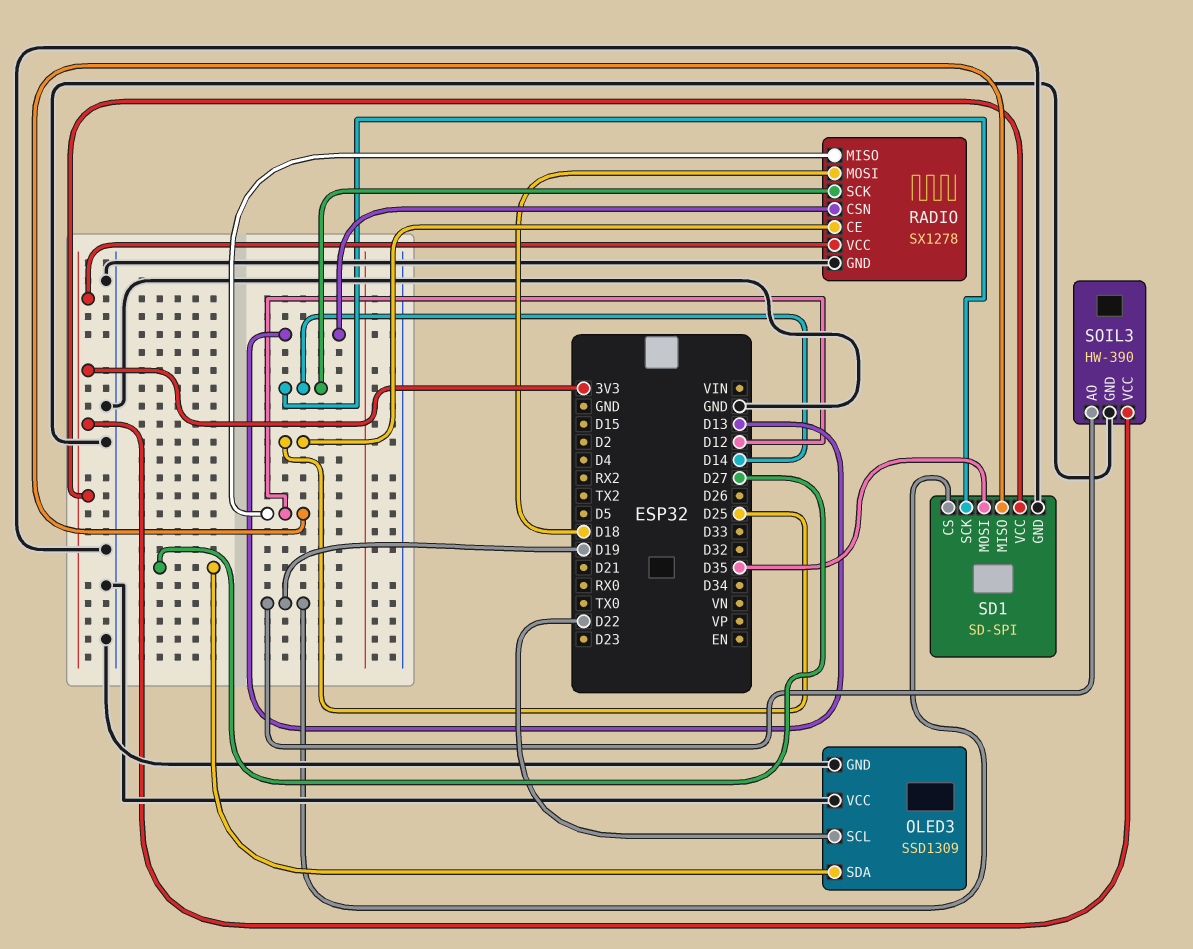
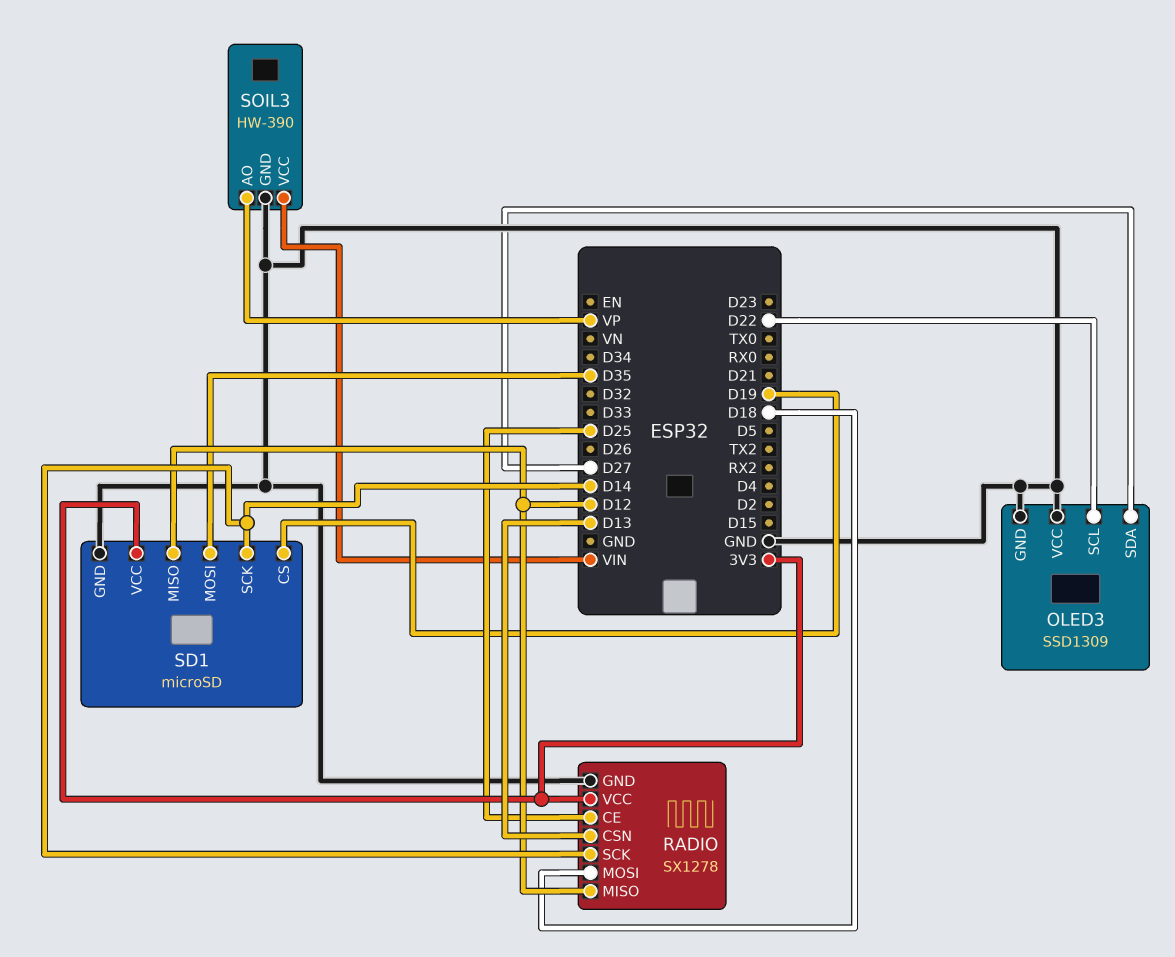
SD1: SD-SPI -> microSD
SOIL3 pin AO: D19 -> VP
SOIL3 pin VCC: 3V3 -> VIN

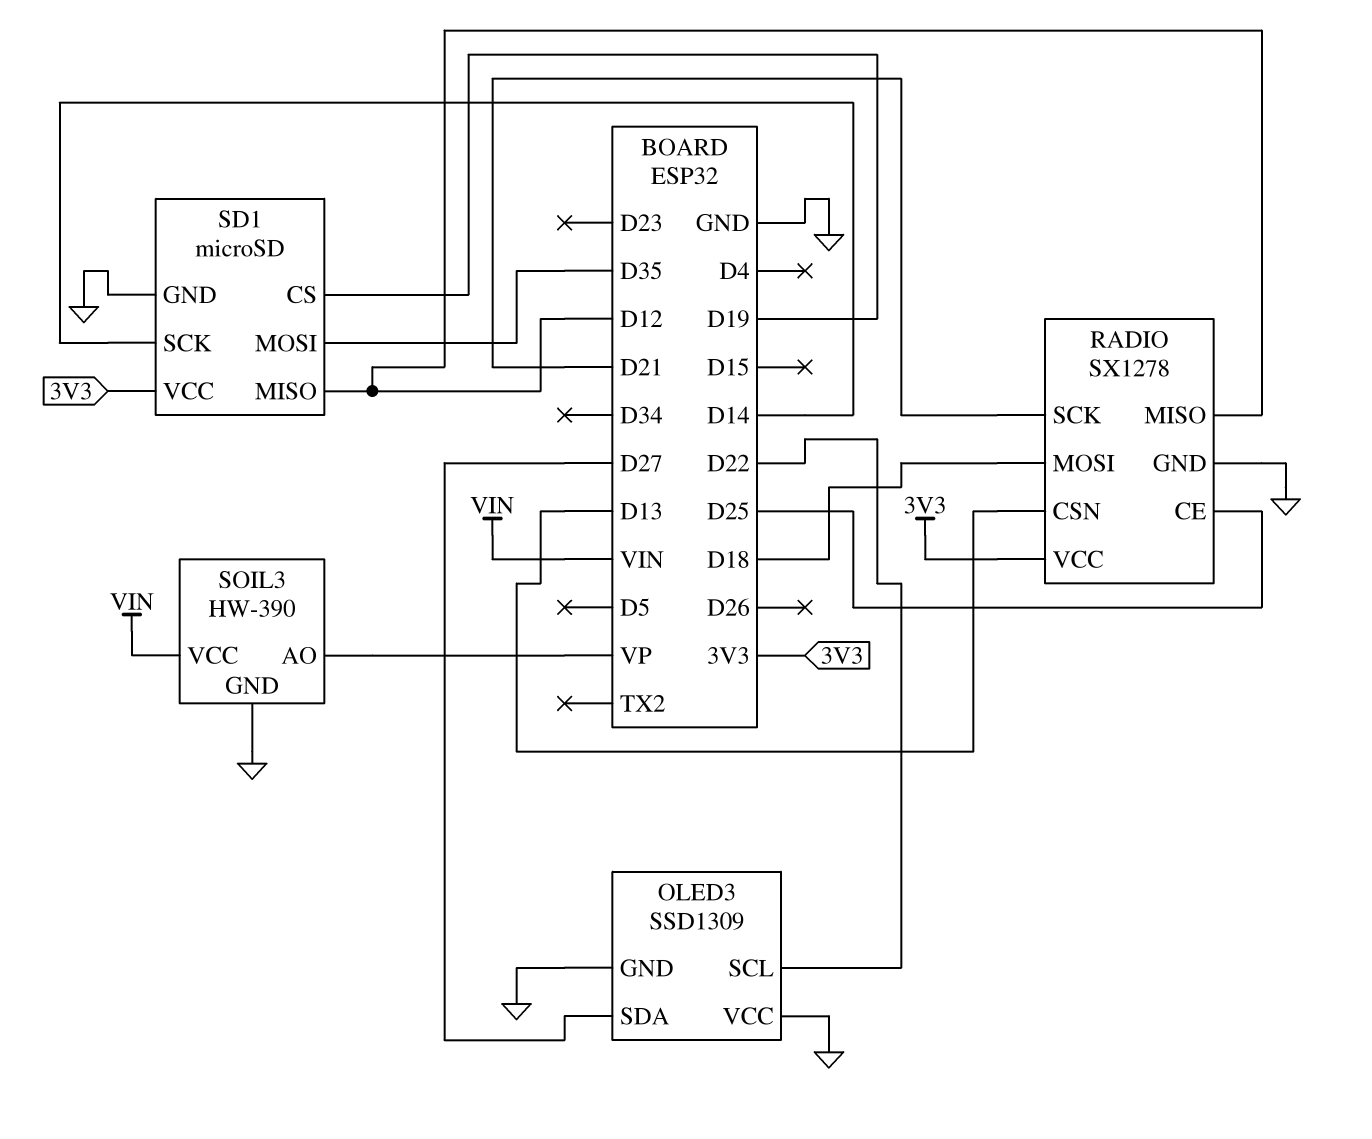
RADIO pin SCK: D14 -> D21

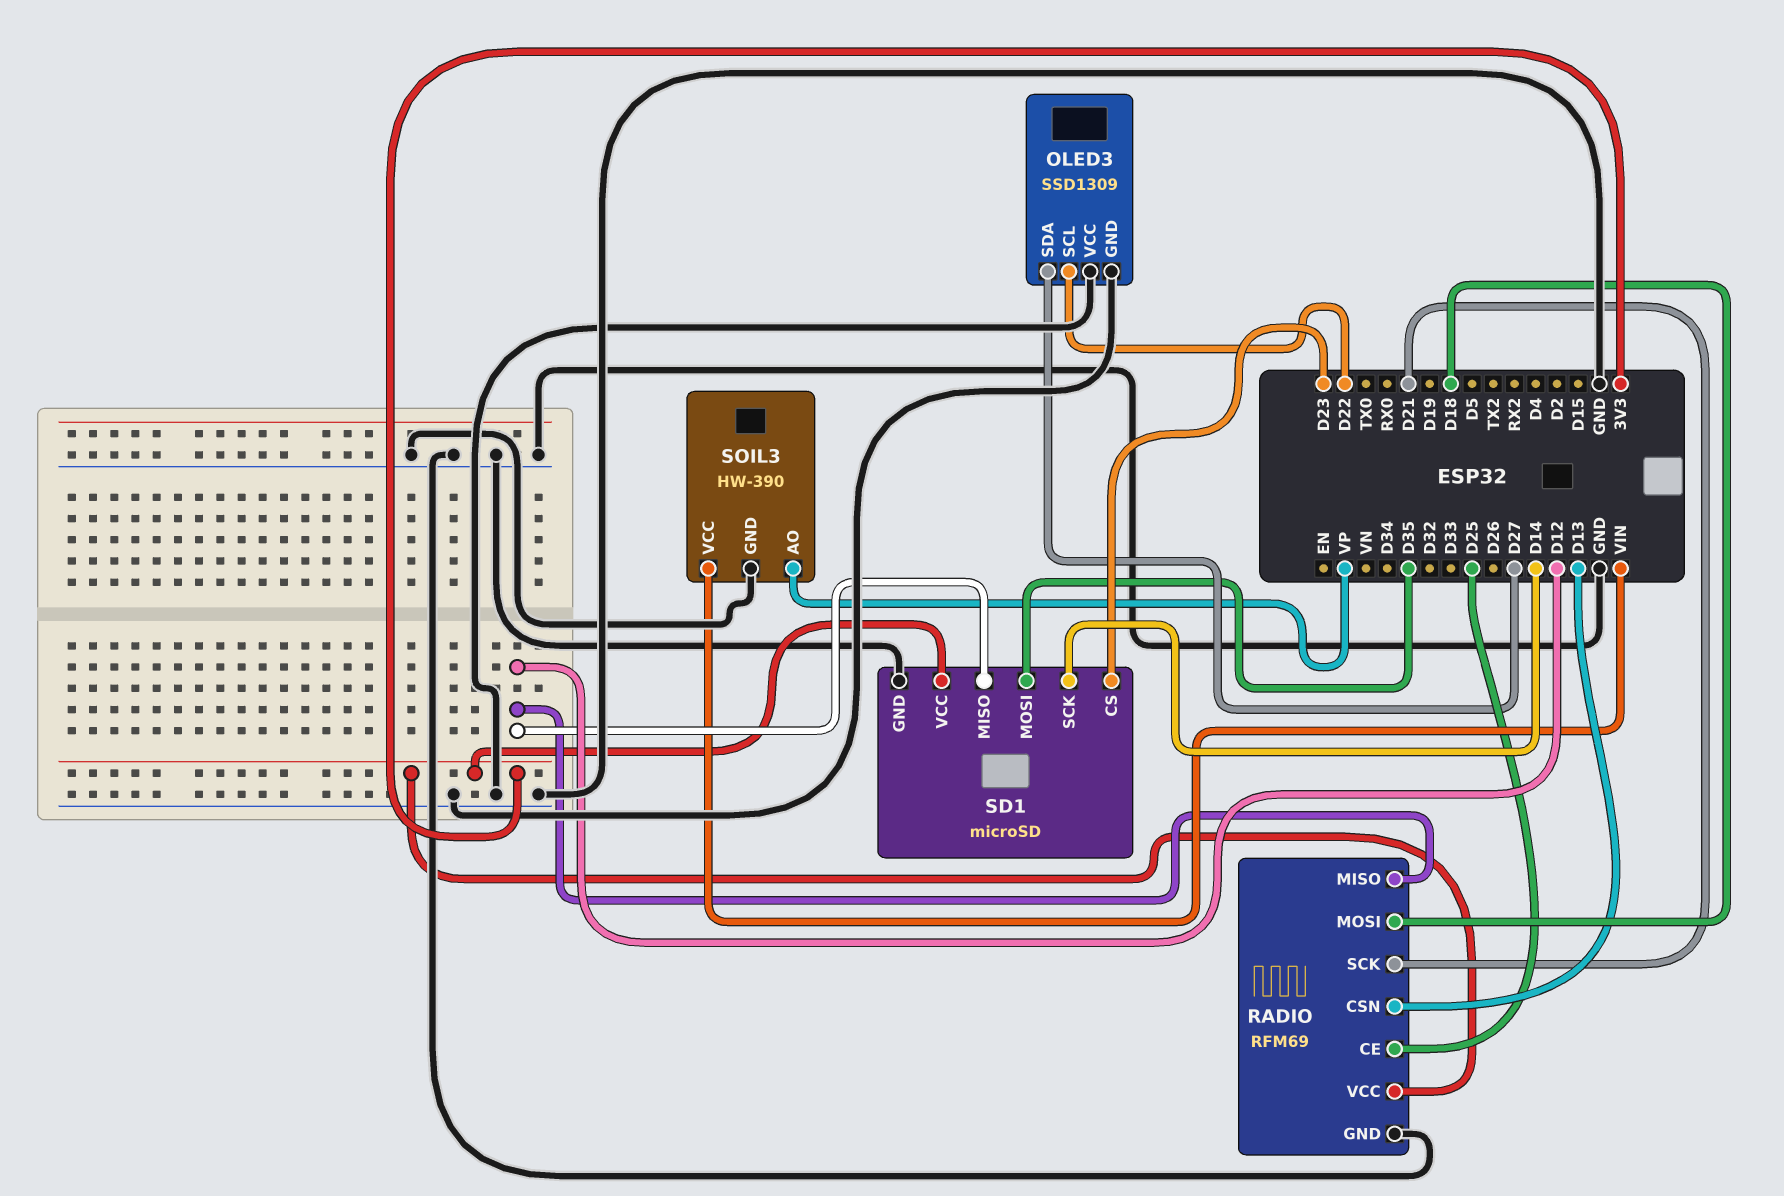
RADIO: SX1278 -> RFM69
SD1 pin CS: D19 -> D23

